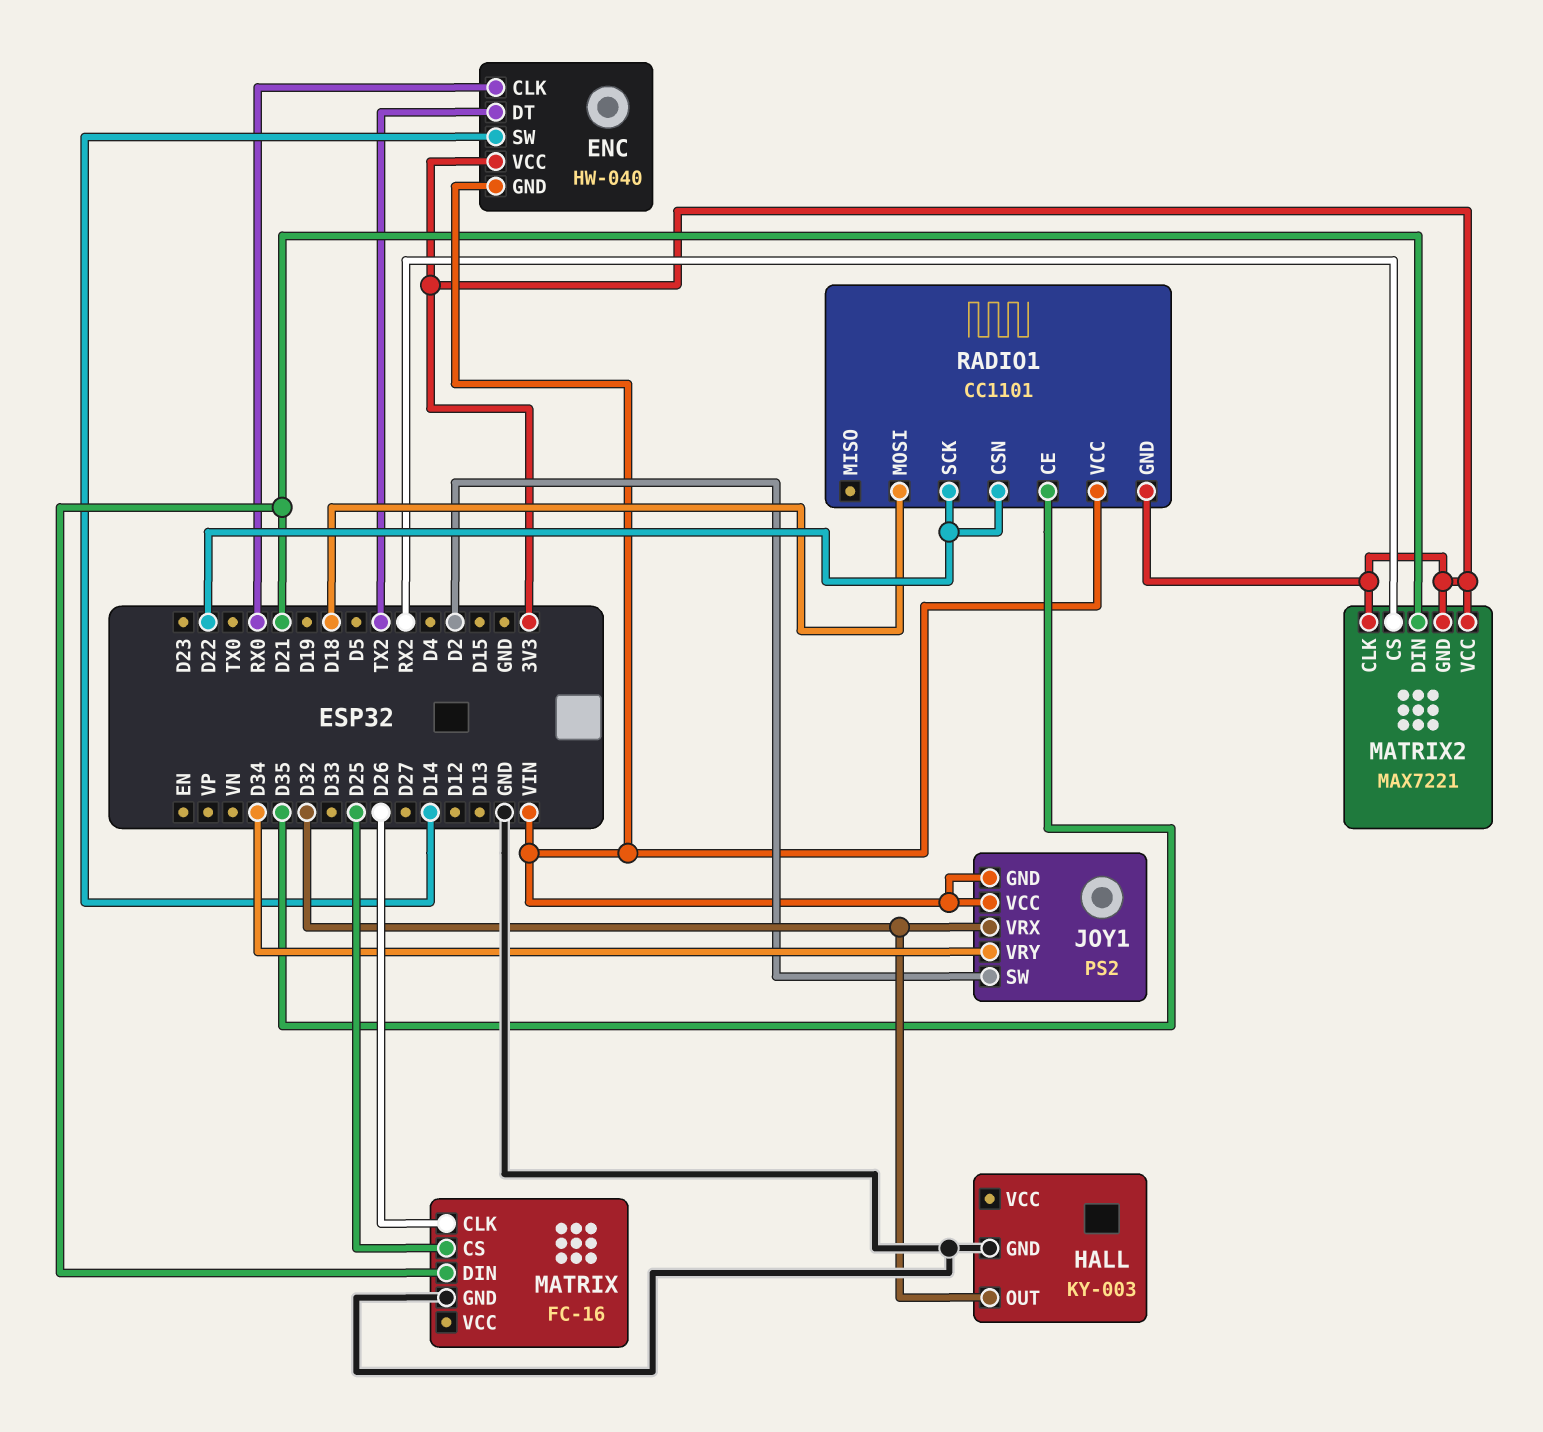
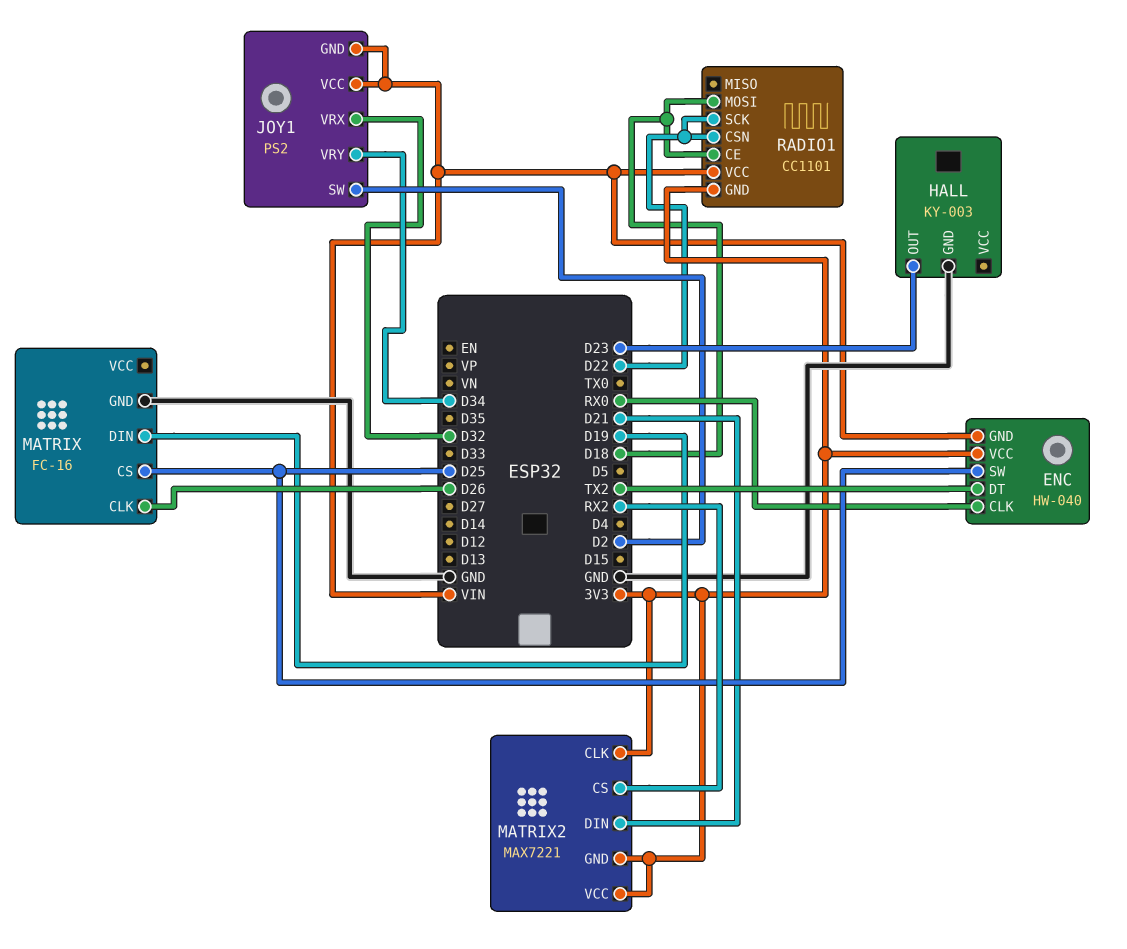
ENC pin SW: D14 -> D25
HALL pin OUT: D32 -> D23
MATRIX pin DIN: D21 -> D19
RADIO1 pin CE: D35 -> D18

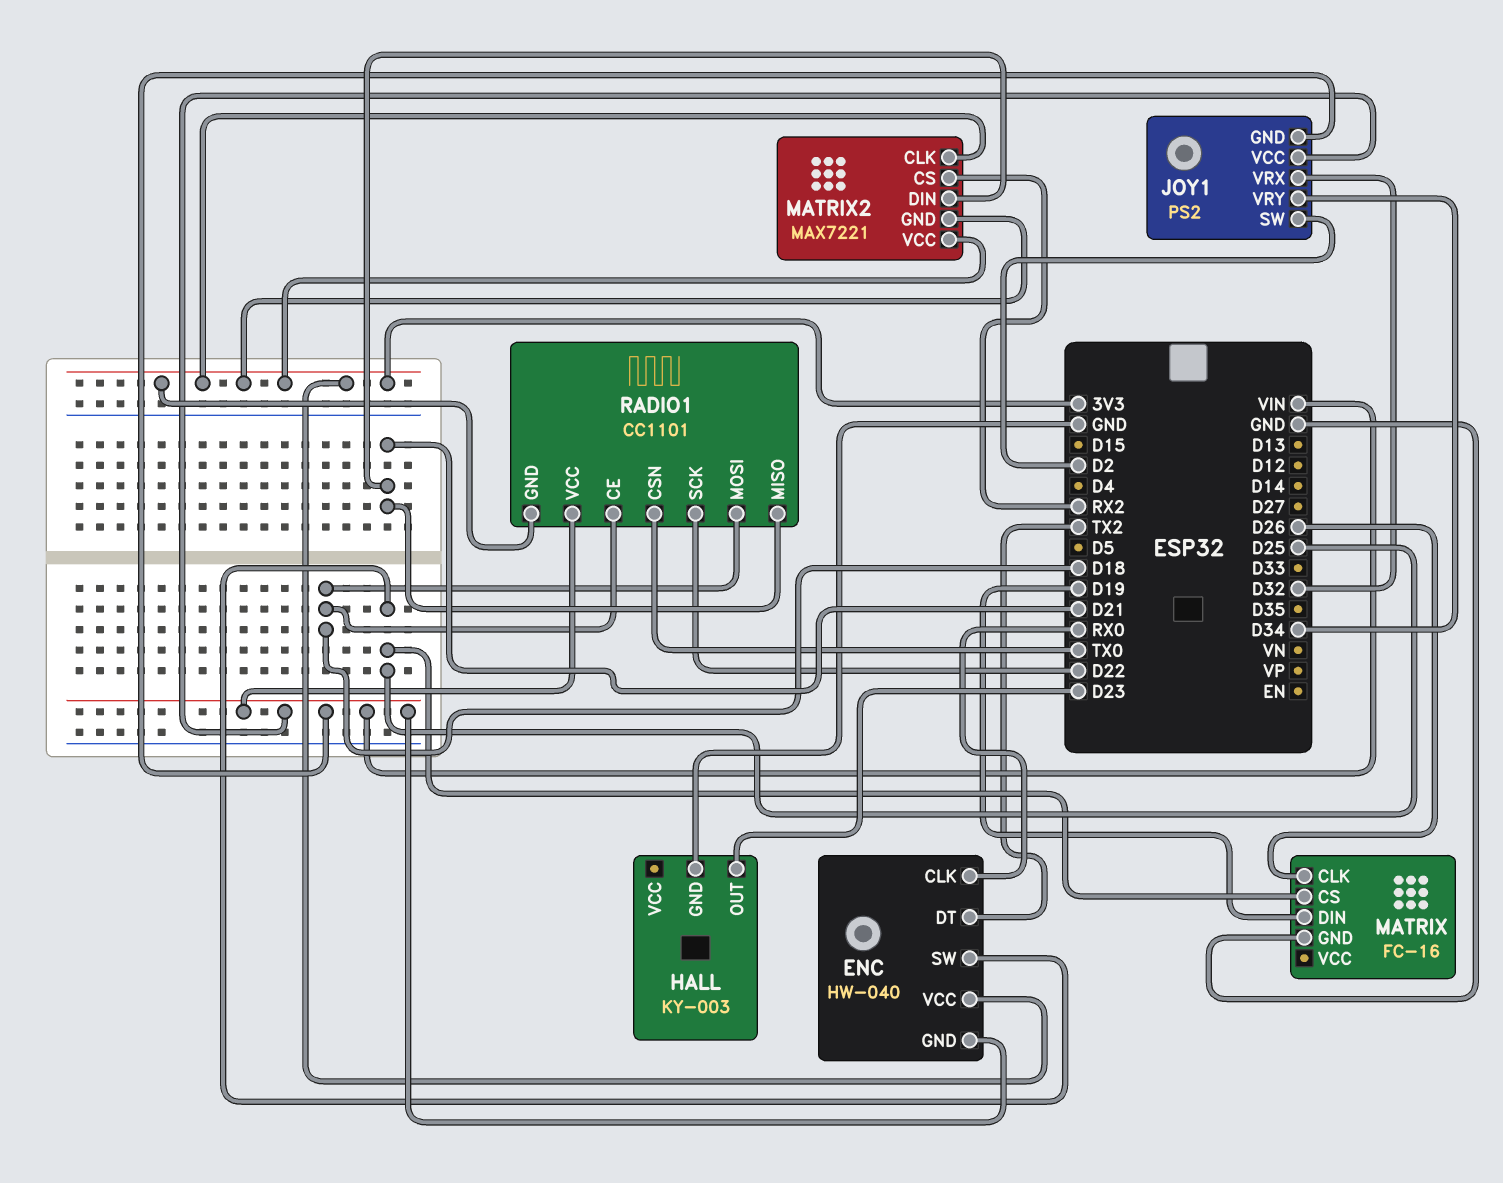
RADIO1 pin CSN: D22 -> TX0
RADIO1 pin MISO: none -> D21

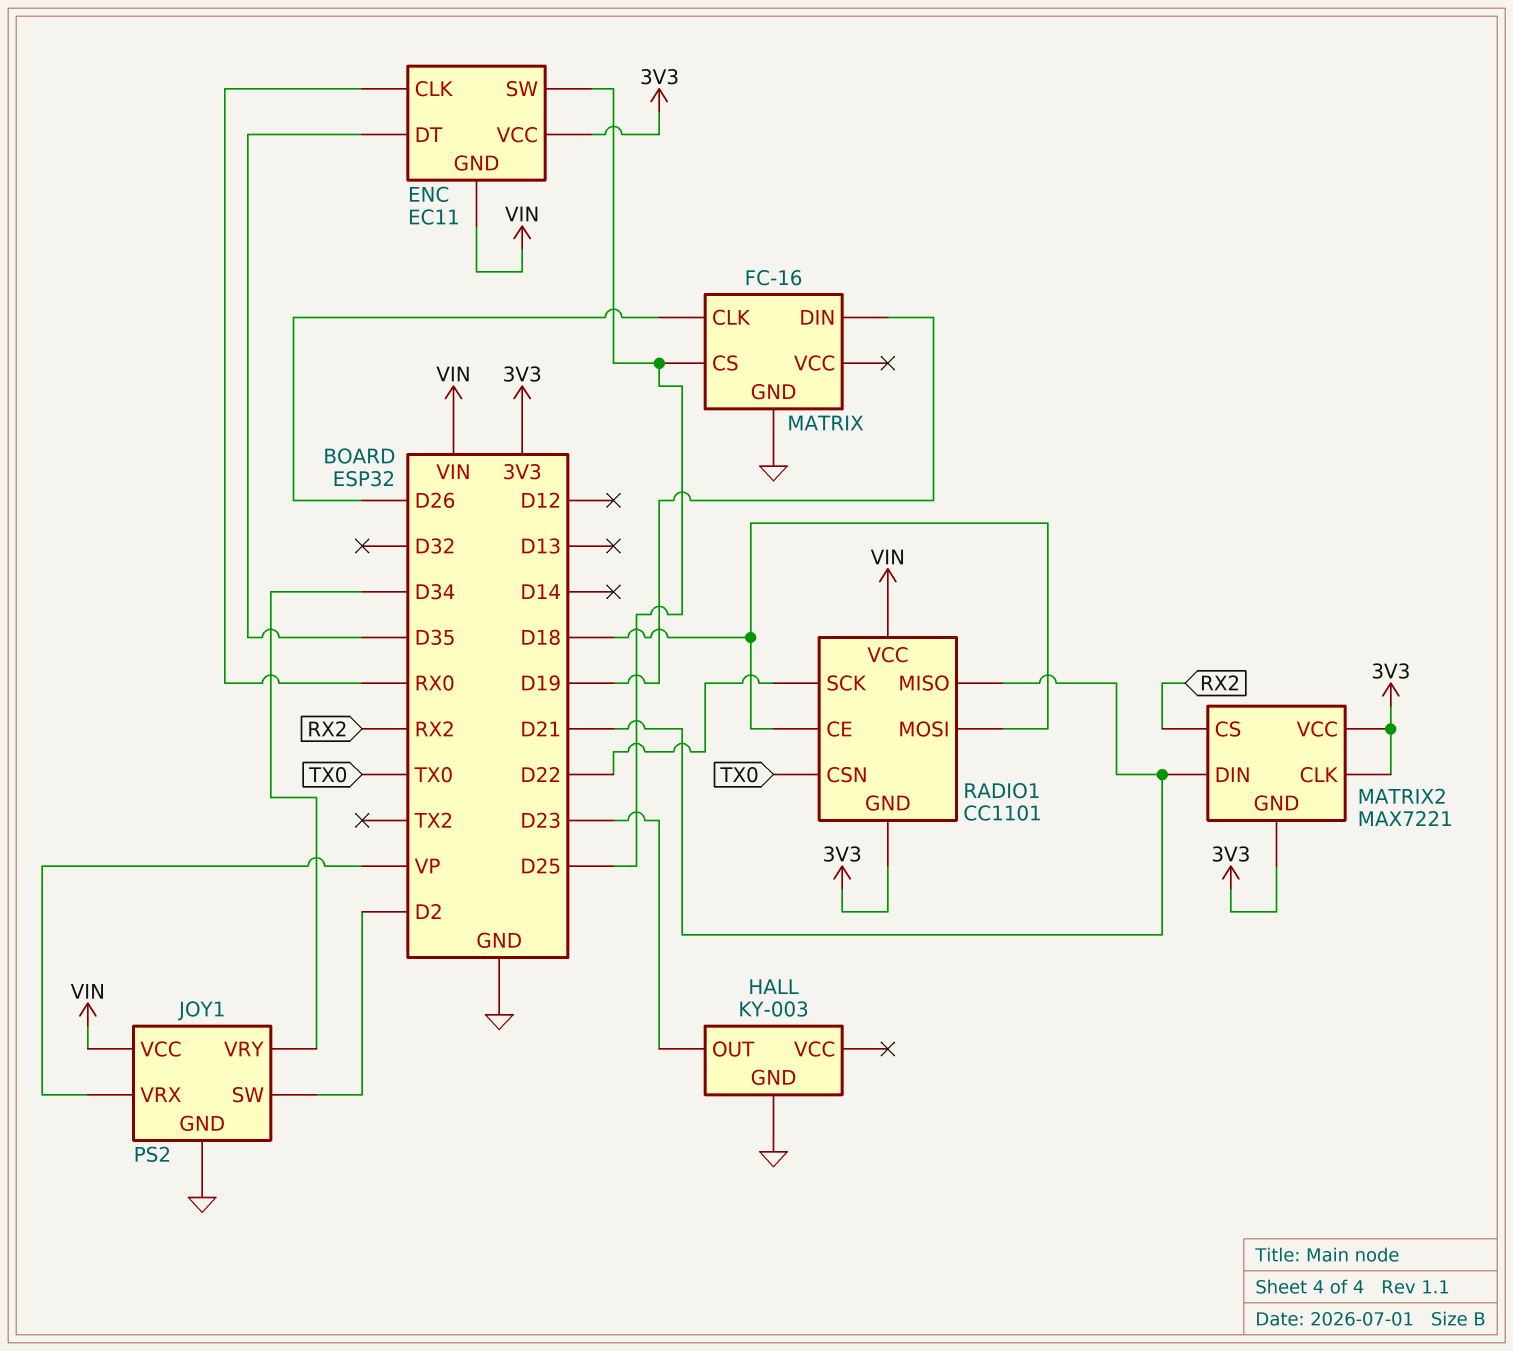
ENC: HW-040 -> EC11
ENC pin DT: TX2 -> D35
JOY1 pin GND: VIN -> GND
JOY1 pin VRX: D32 -> VP

